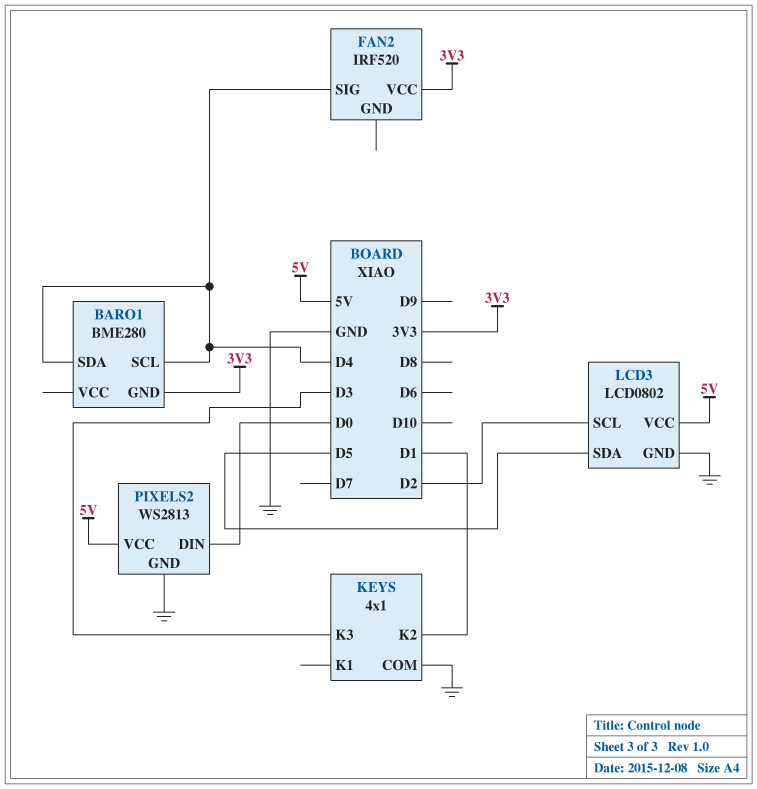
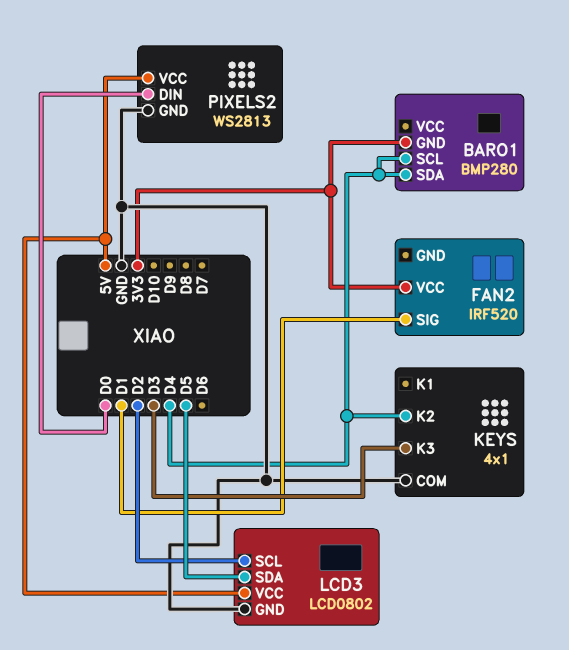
BARO1: BME280 -> BMP280
FAN2 pin SIG: D4 -> D1
KEYS pin K2: D1 -> D4

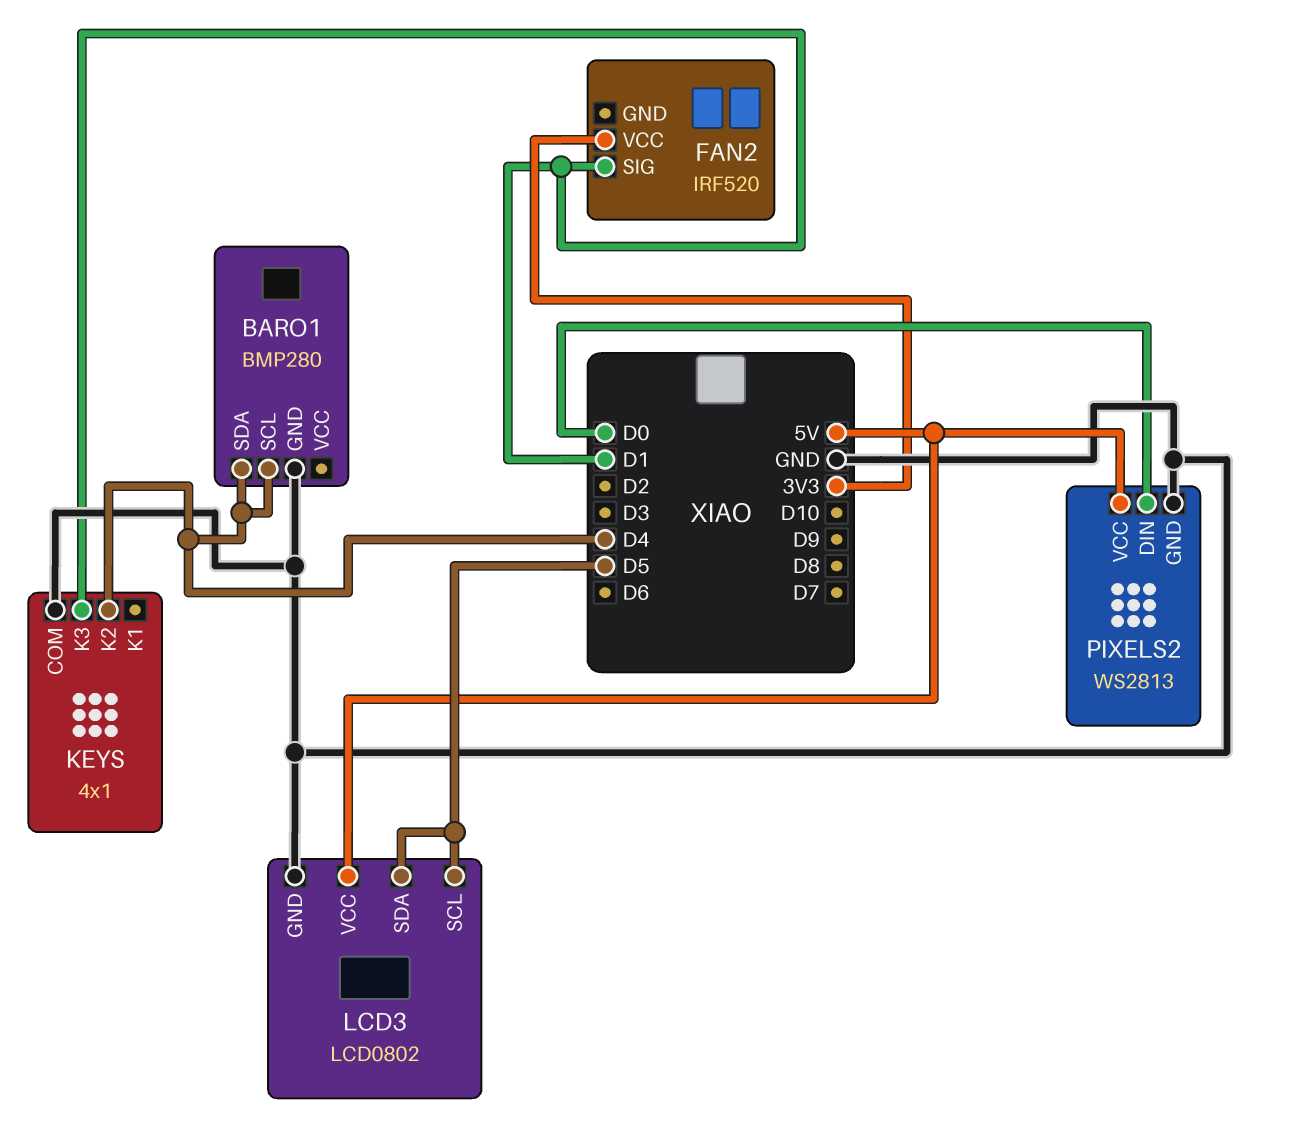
BARO1 pin GND: 3V3 -> GND
KEYS pin K3: D3 -> D1
LCD3 pin SCL: D2 -> D5

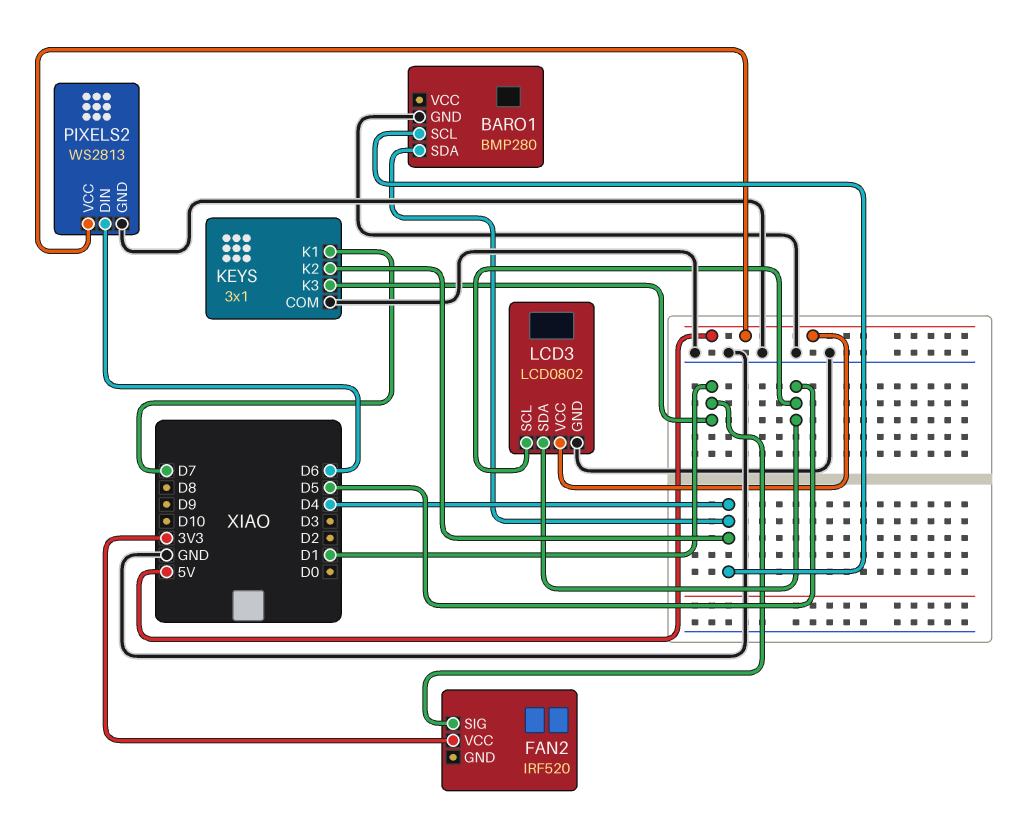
KEYS: 4x1 -> 3x1
KEYS pin K1: none -> D7
PIXELS2 pin DIN: D0 -> D6

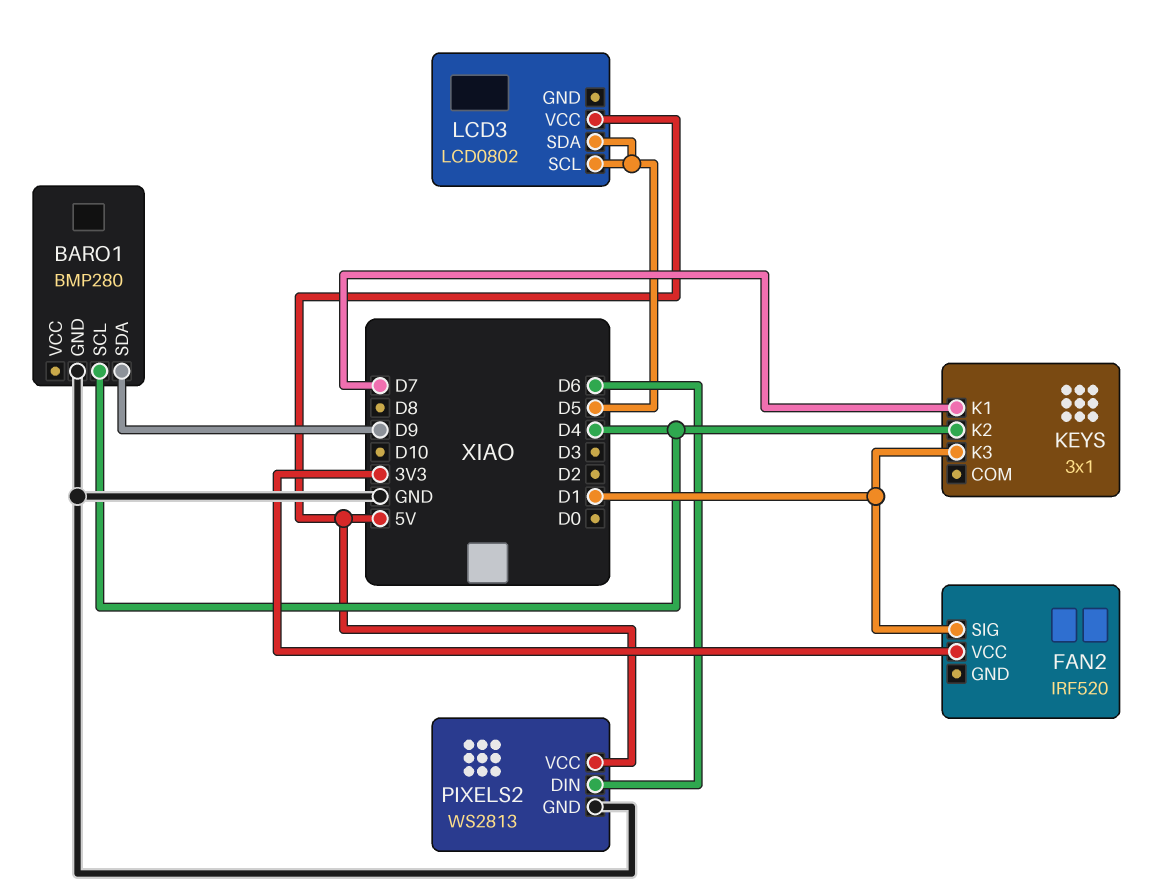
BARO1 pin SDA: D4 -> D9
KEYS pin COM: GND -> none
LCD3 pin GND: GND -> none

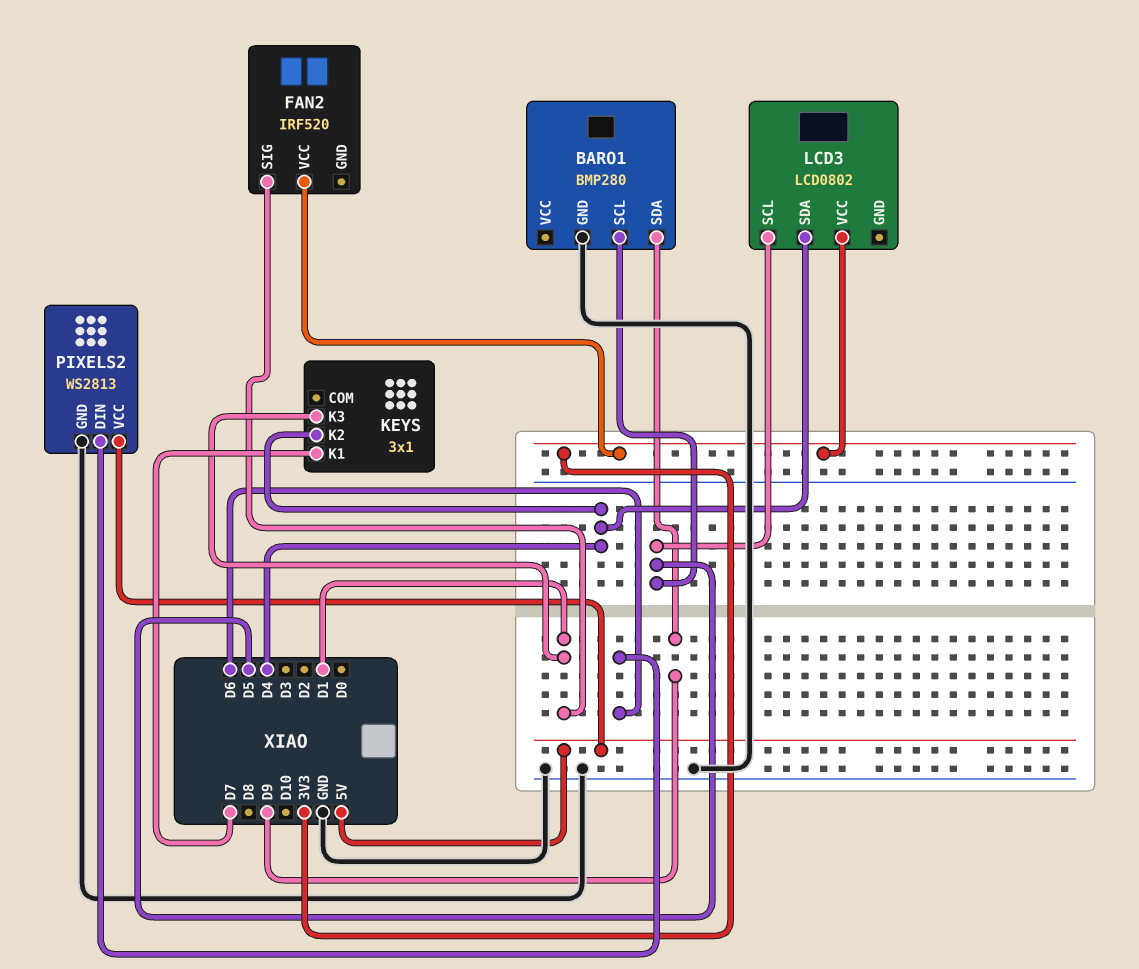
BARO1 pin SCL: D4 -> D5
LCD3 pin SDA: D5 -> D4
LCD3 pin VCC: 5V -> 3V3

